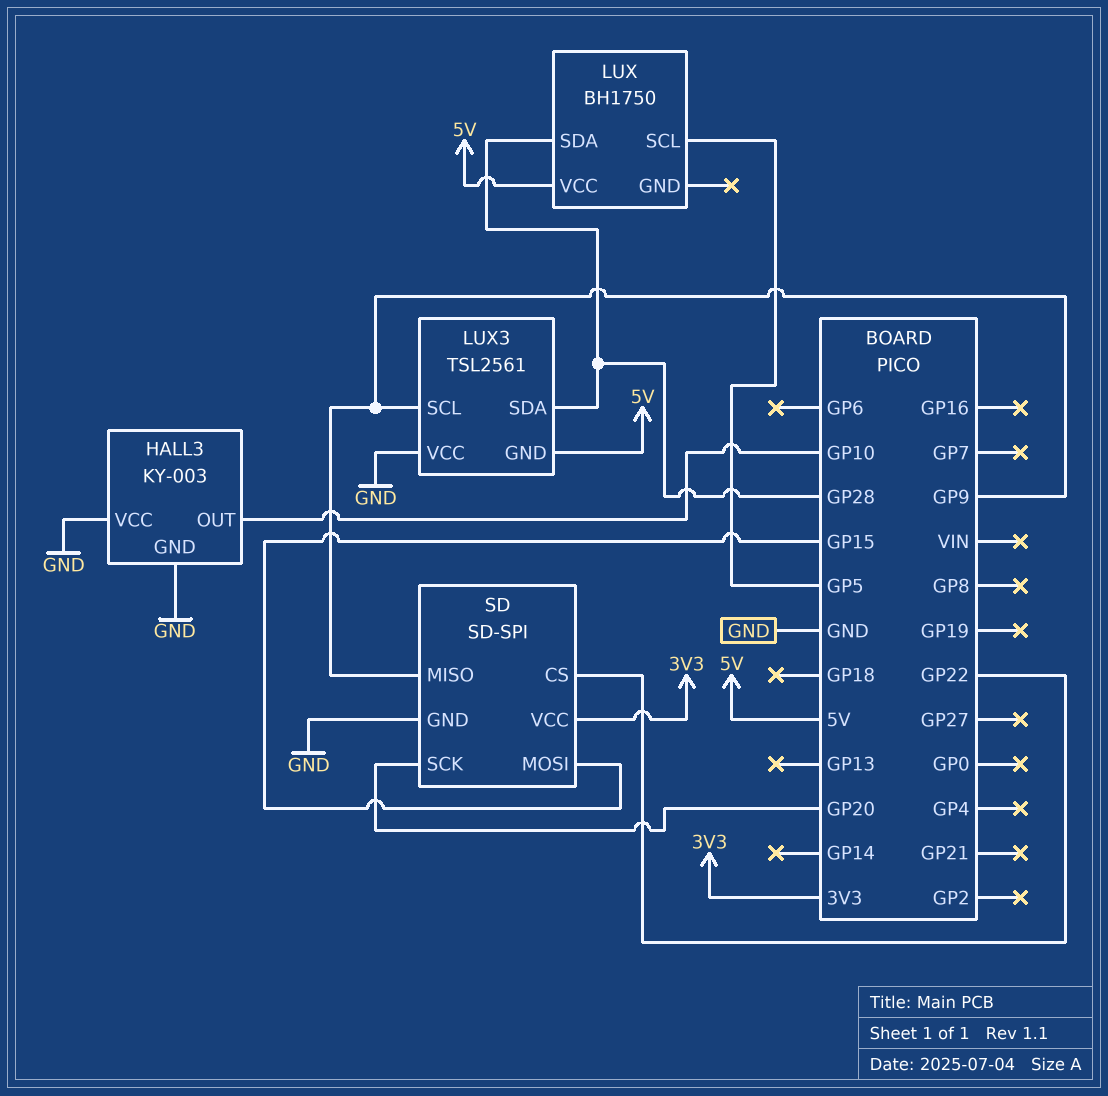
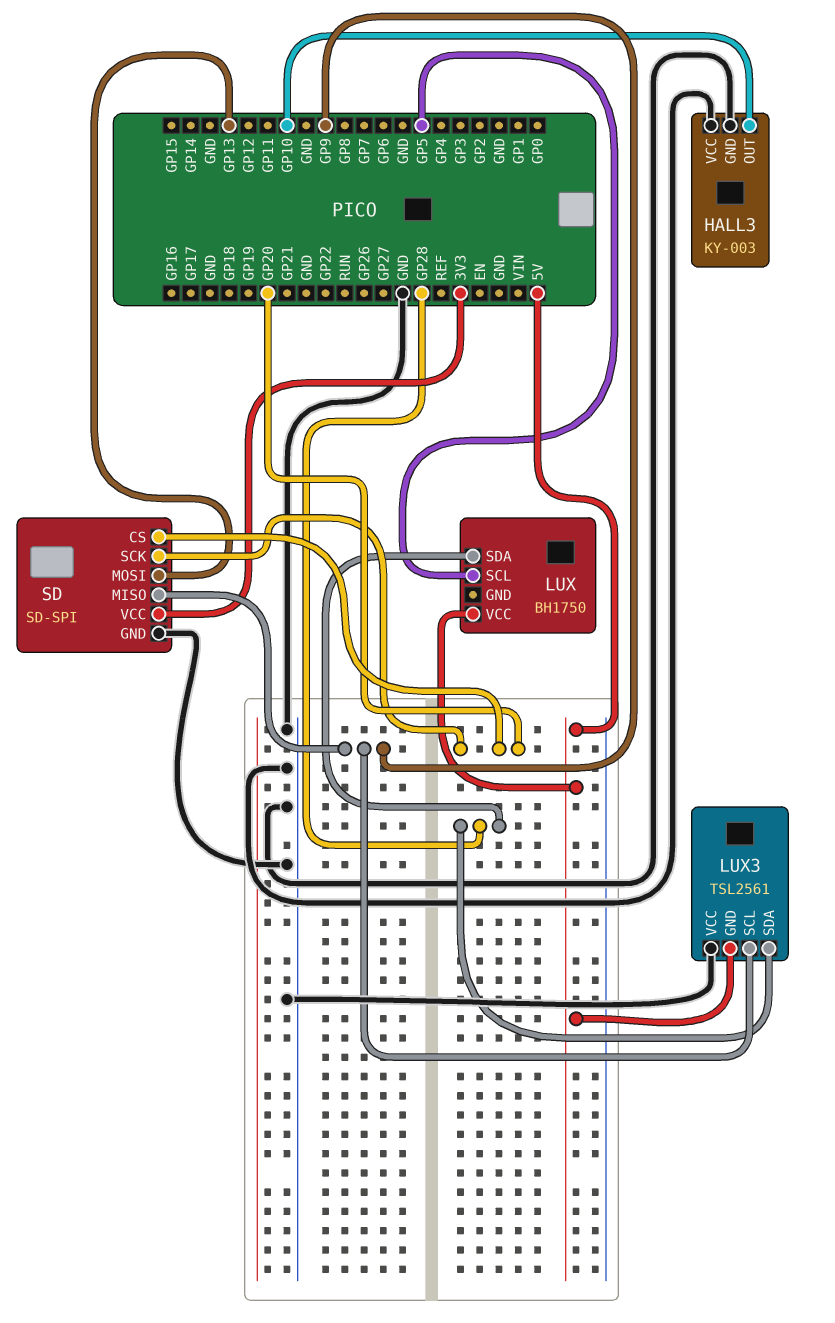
SD pin CS: GP22 -> GP20
SD pin MOSI: GP15 -> GP13

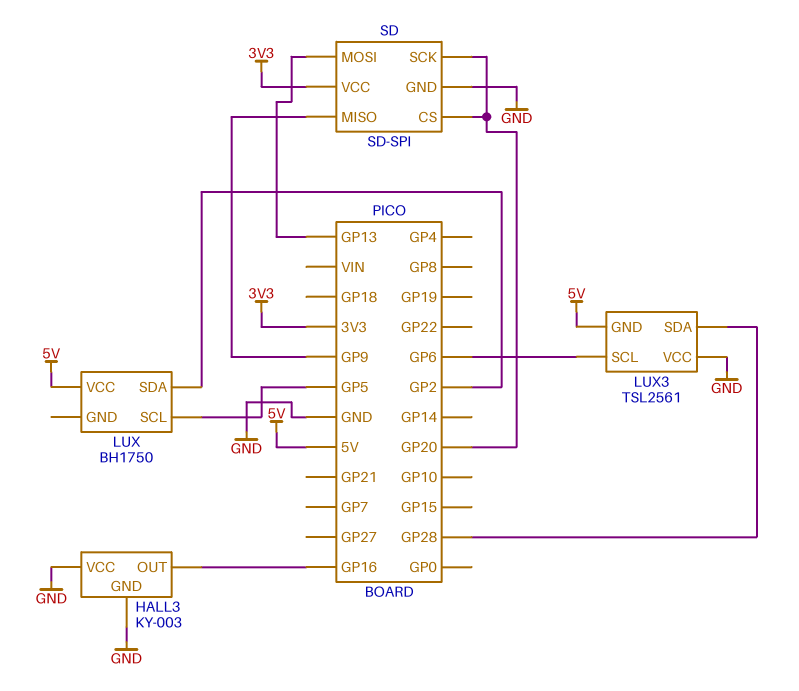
HALL3 pin OUT: GP10 -> GP16
LUX pin SDA: GP28 -> GP2
LUX3 pin SCL: GP9 -> GP6

